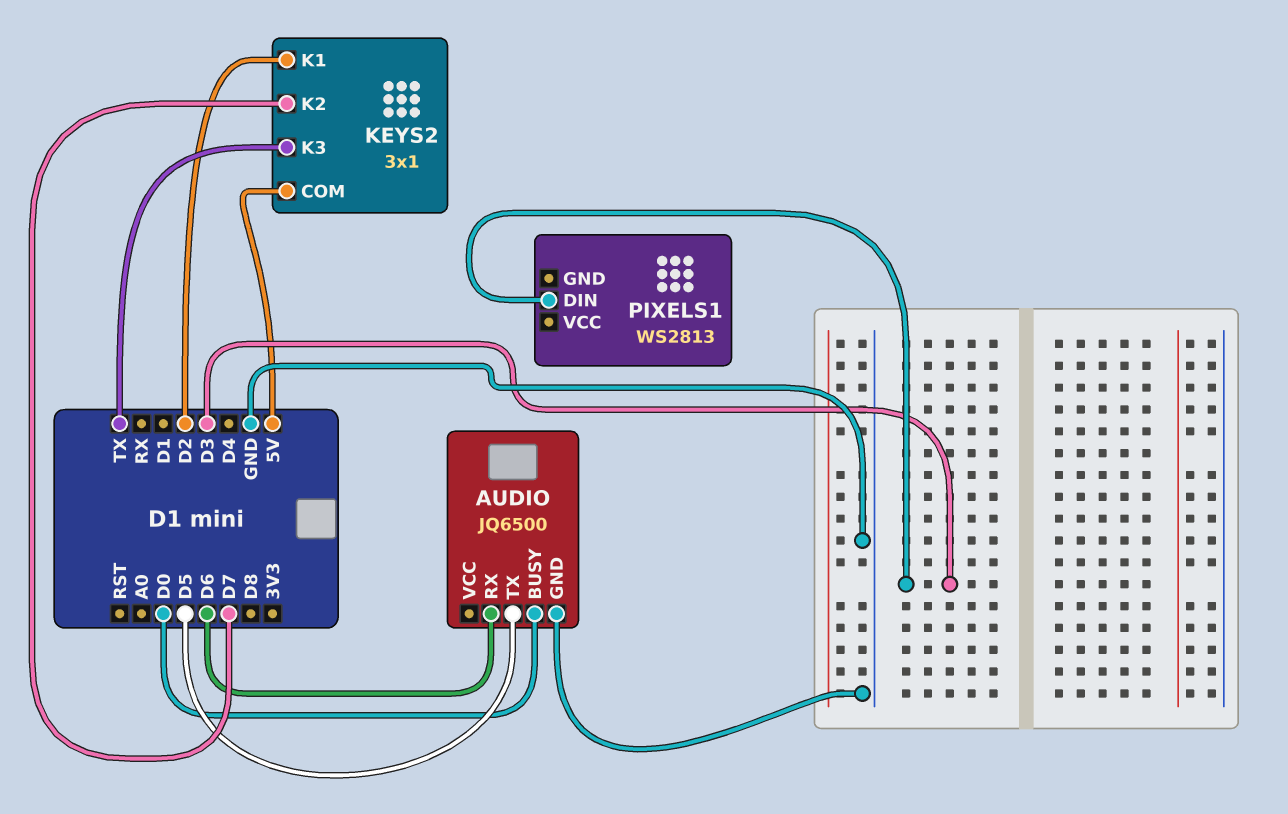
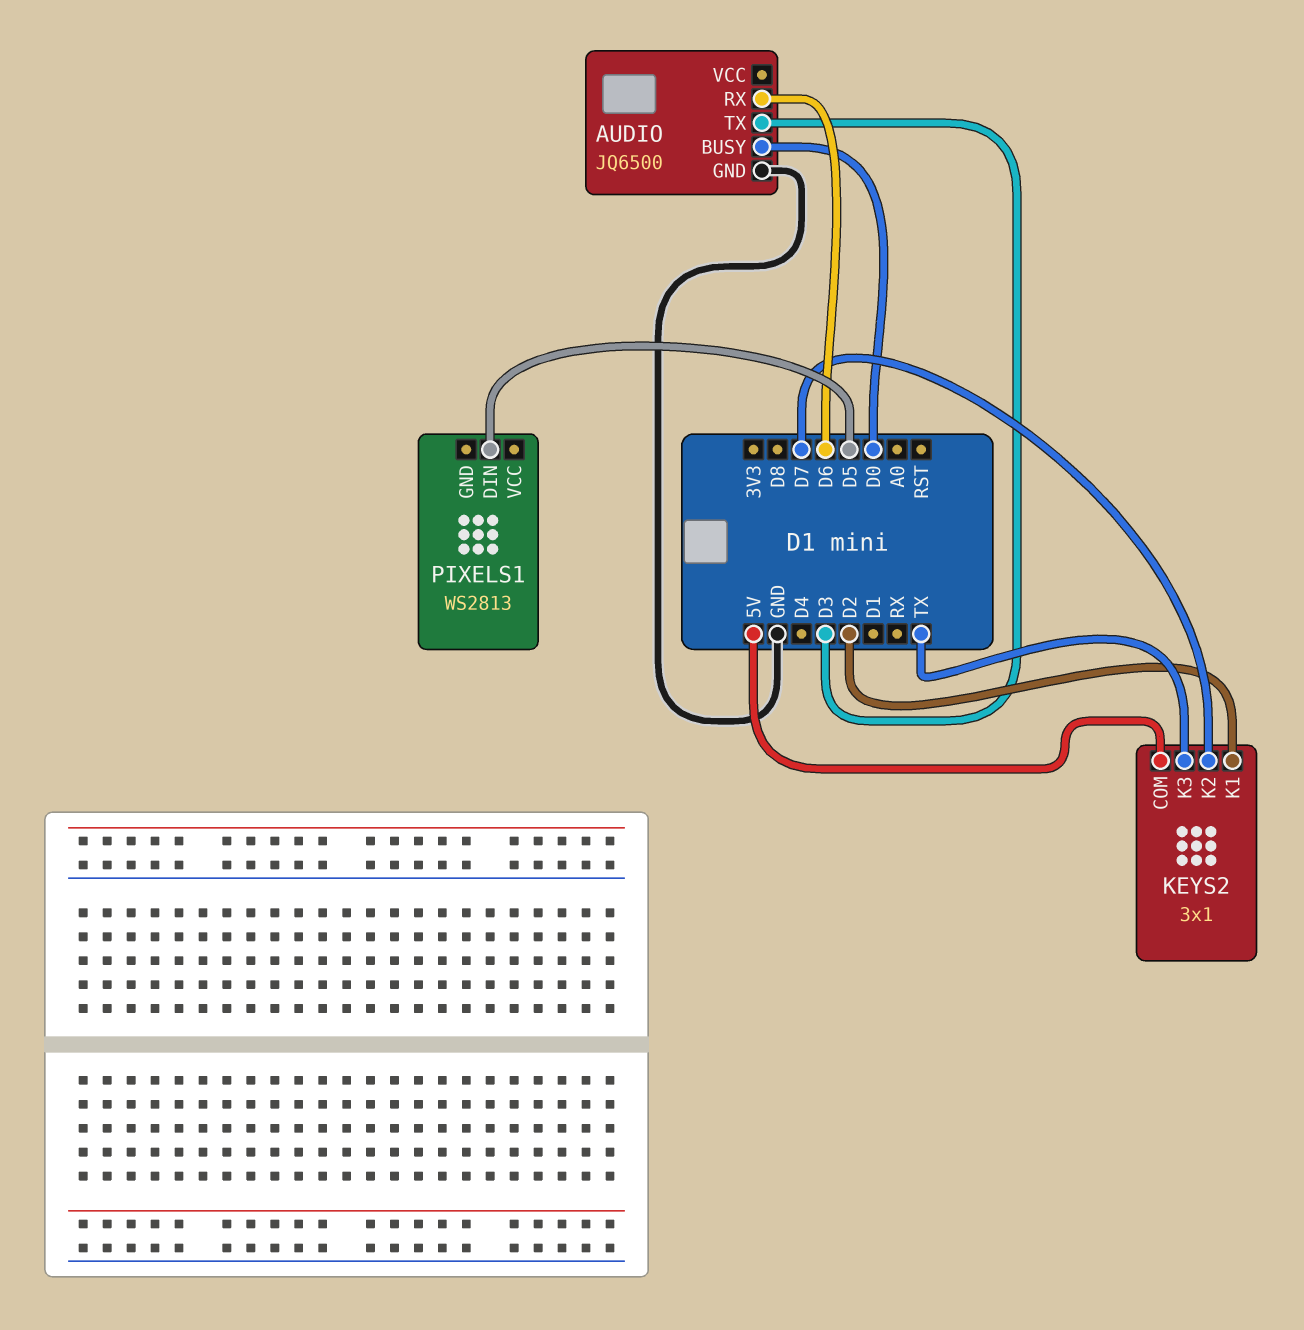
AUDIO pin TX: D5 -> D3
PIXELS1 pin DIN: D3 -> D5

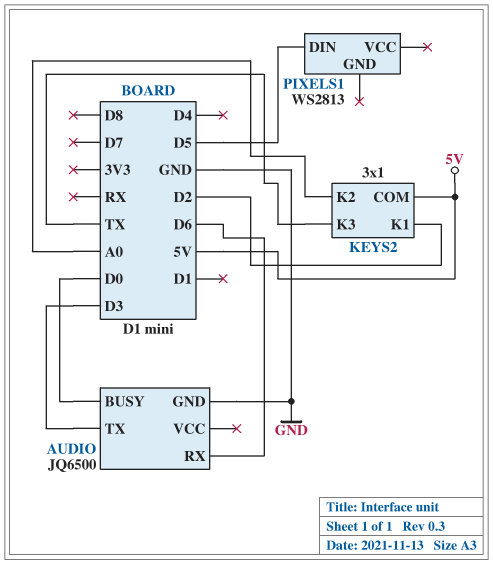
KEYS2 pin K2: D7 -> A0

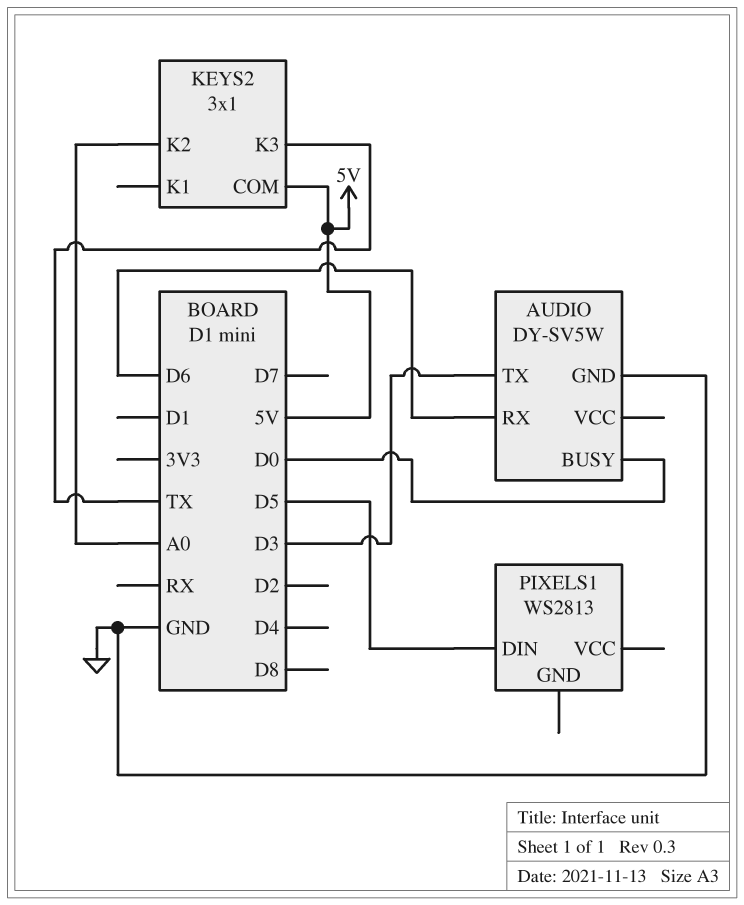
AUDIO: JQ6500 -> DY-SV5W
KEYS2 pin K1: D2 -> none

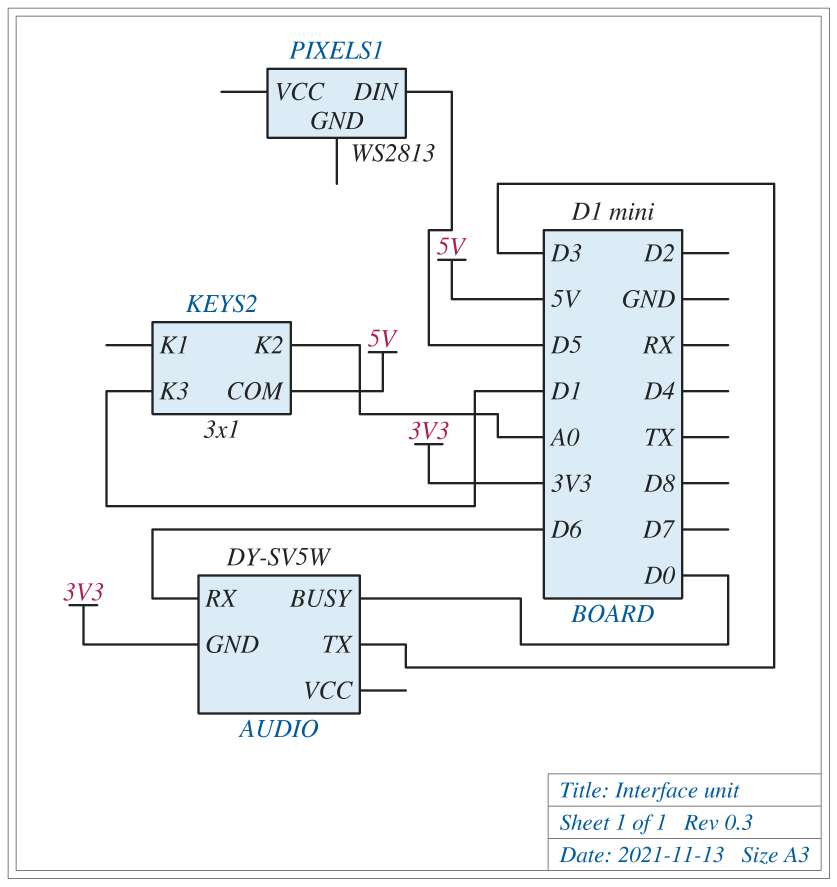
AUDIO pin GND: GND -> 3V3
KEYS2 pin K3: TX -> D1

